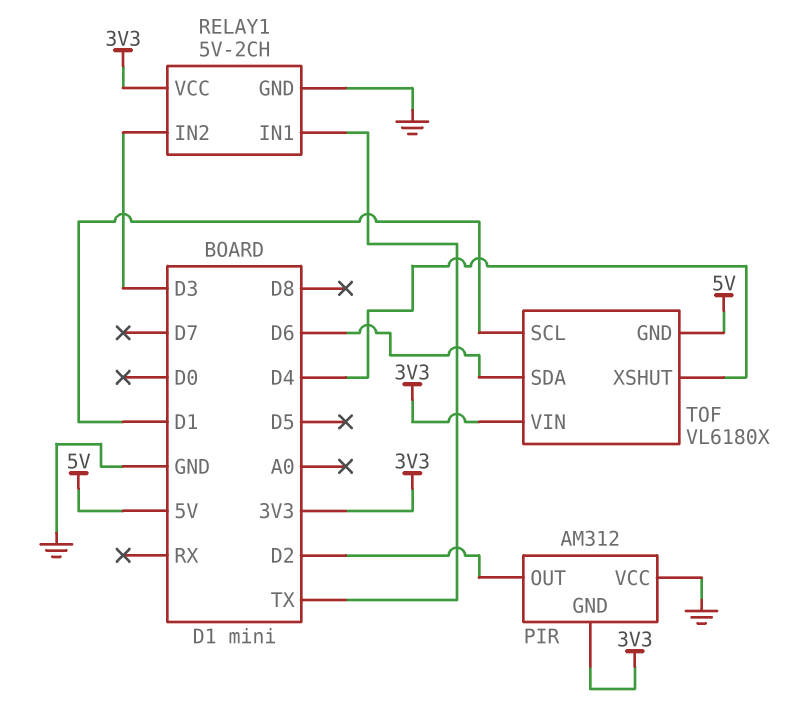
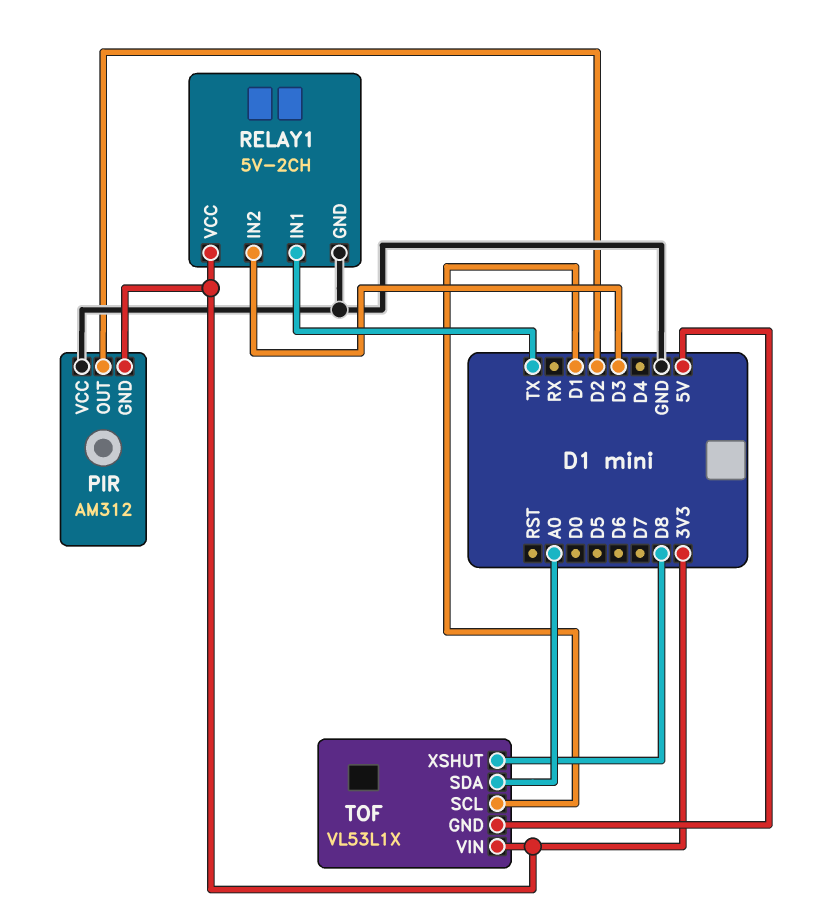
TOF: VL6180X -> VL53L1X
TOF pin SDA: D6 -> A0
TOF pin XSHUT: D4 -> D8

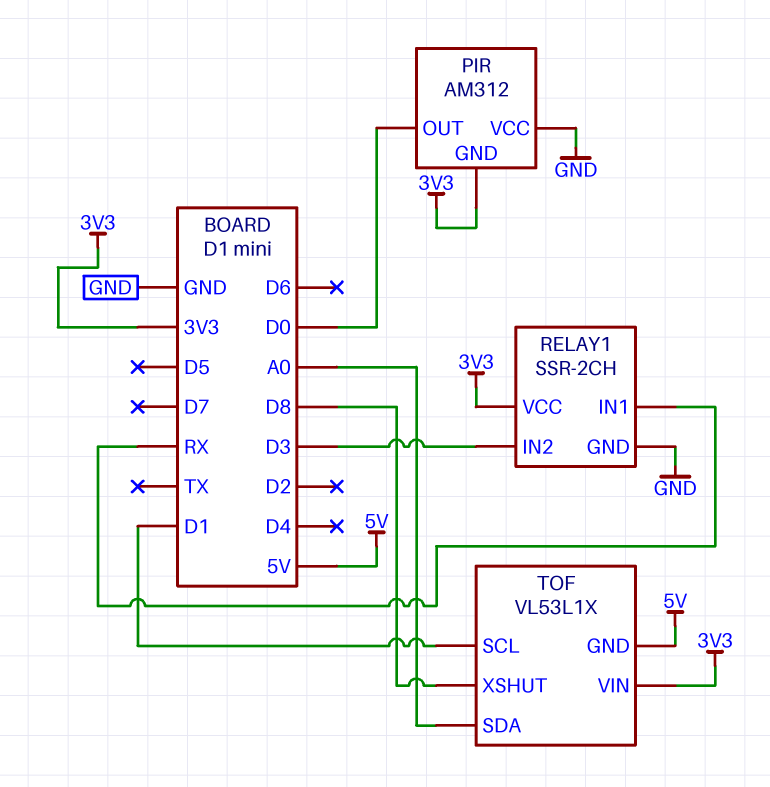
PIR pin OUT: D2 -> D0
RELAY1: 5V-2CH -> SSR-2CH
RELAY1 pin IN1: TX -> RX

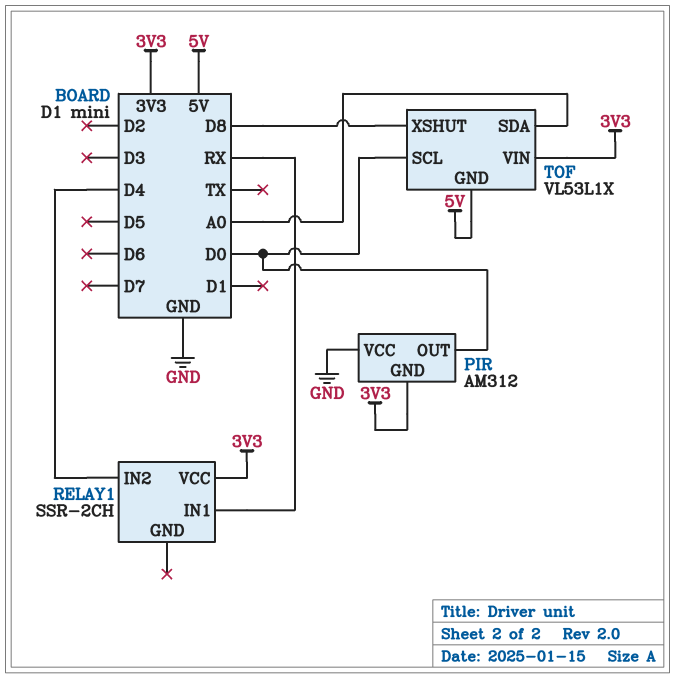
RELAY1 pin GND: GND -> none
RELAY1 pin IN2: D3 -> D4
TOF pin SCL: D1 -> D0

